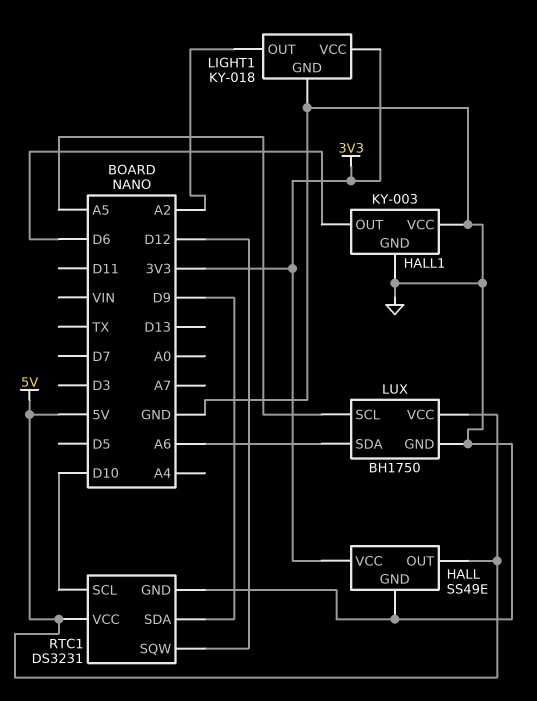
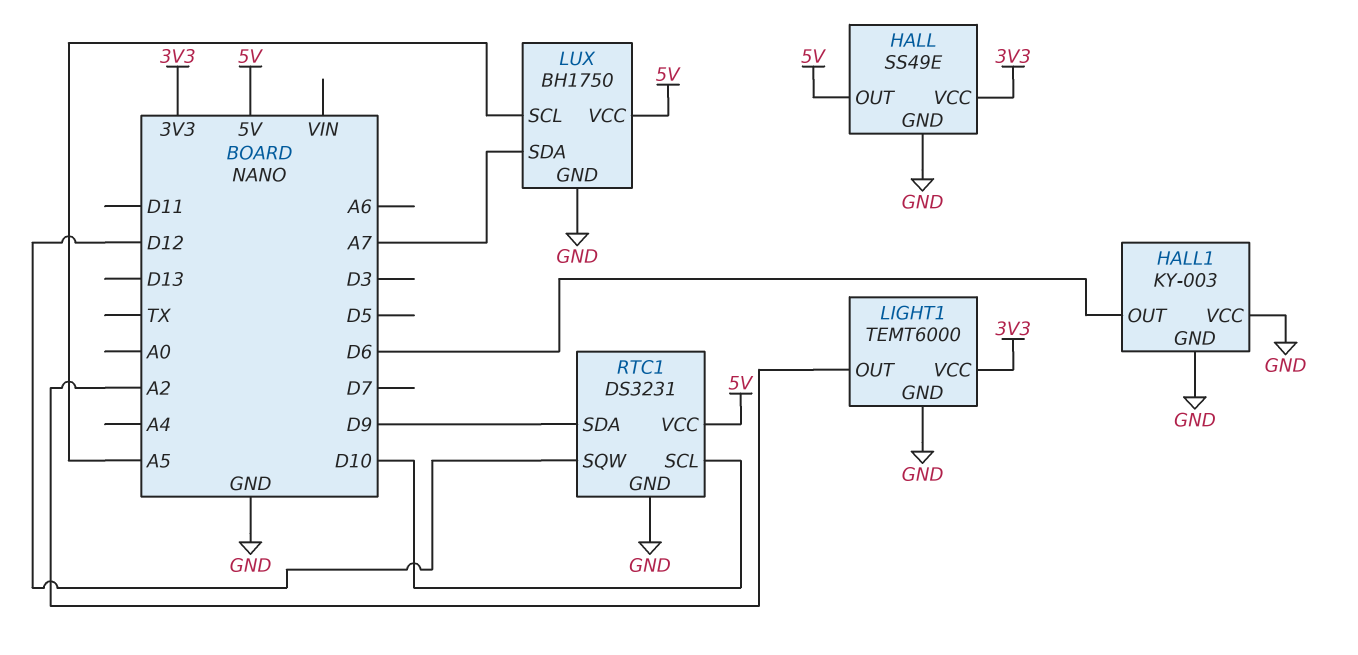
LIGHT1: KY-018 -> TEMT6000
LUX pin SDA: A6 -> A7

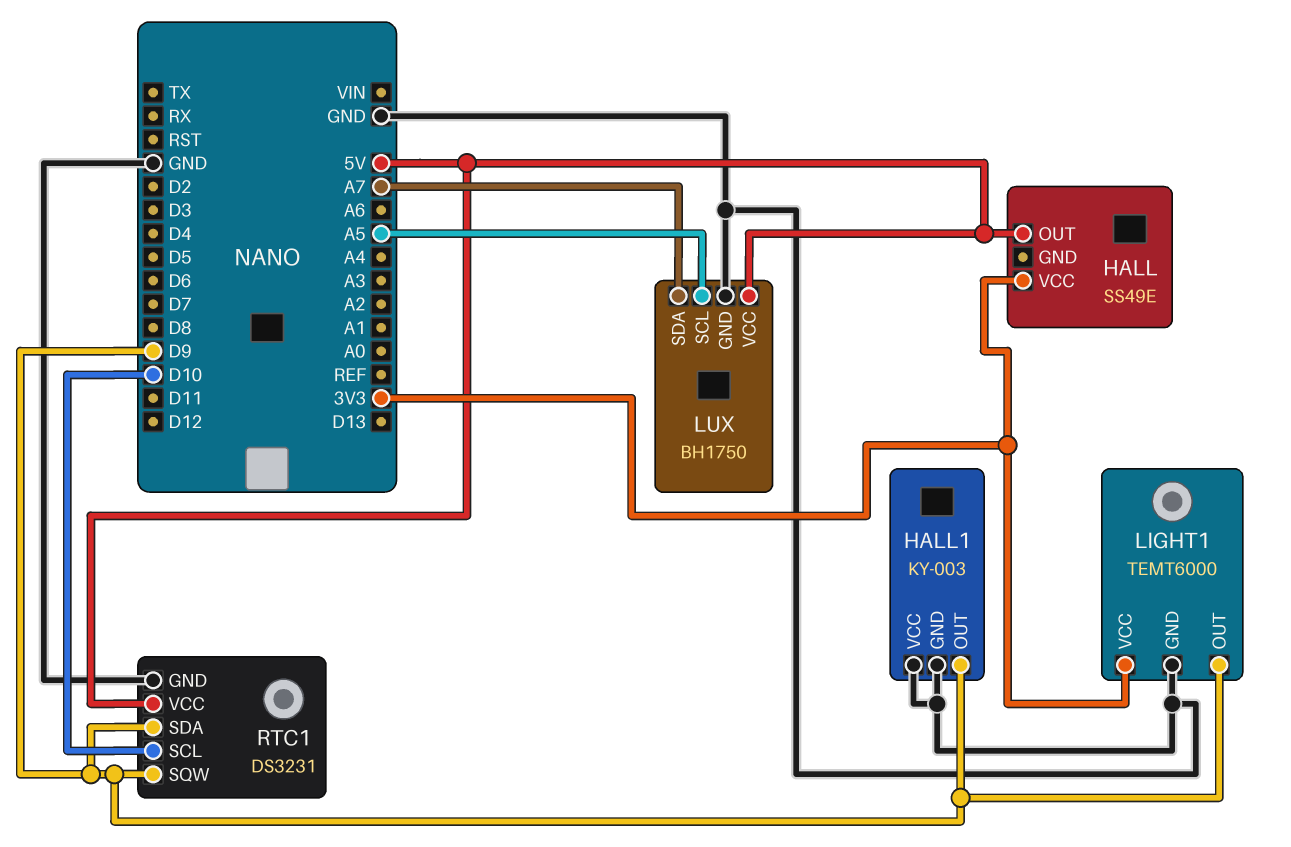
HALL pin GND: GND -> none
HALL1 pin OUT: D6 -> D9
LIGHT1 pin OUT: A2 -> D9
RTC1 pin SQW: D12 -> D9

